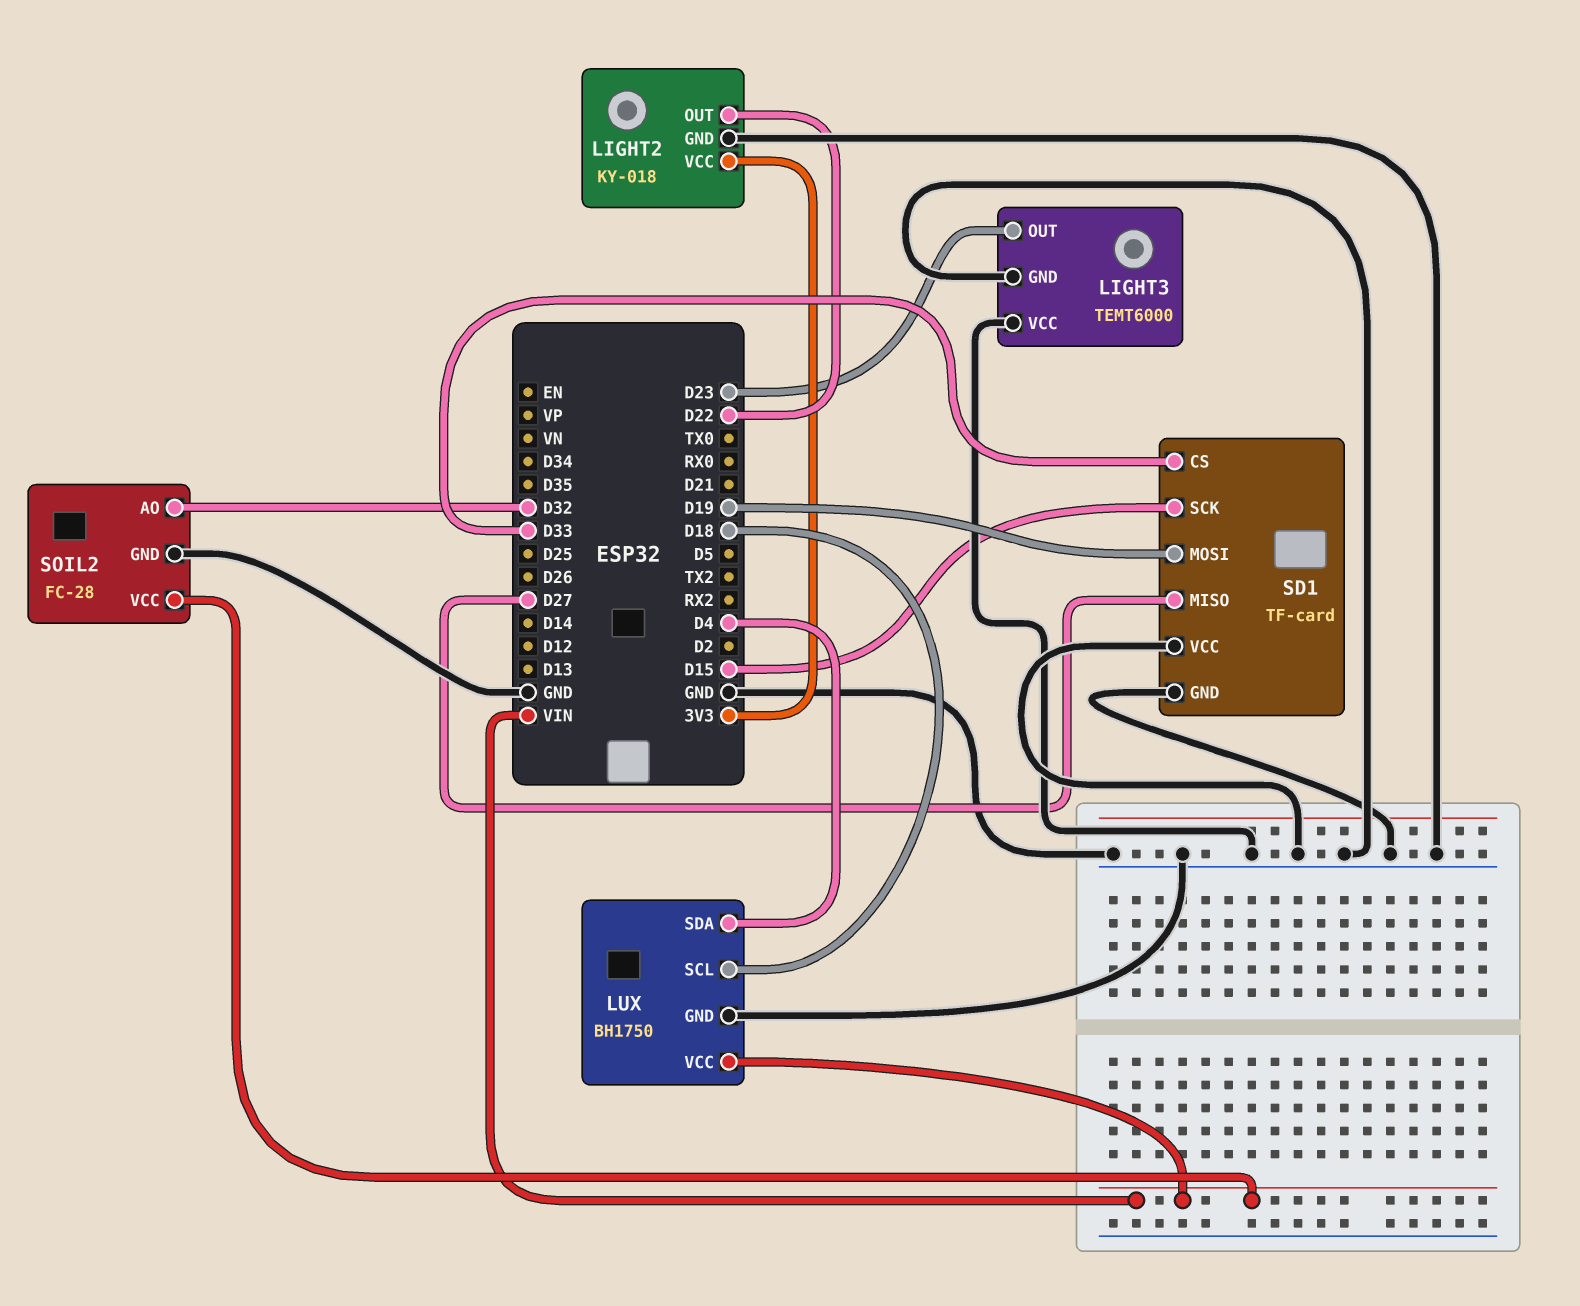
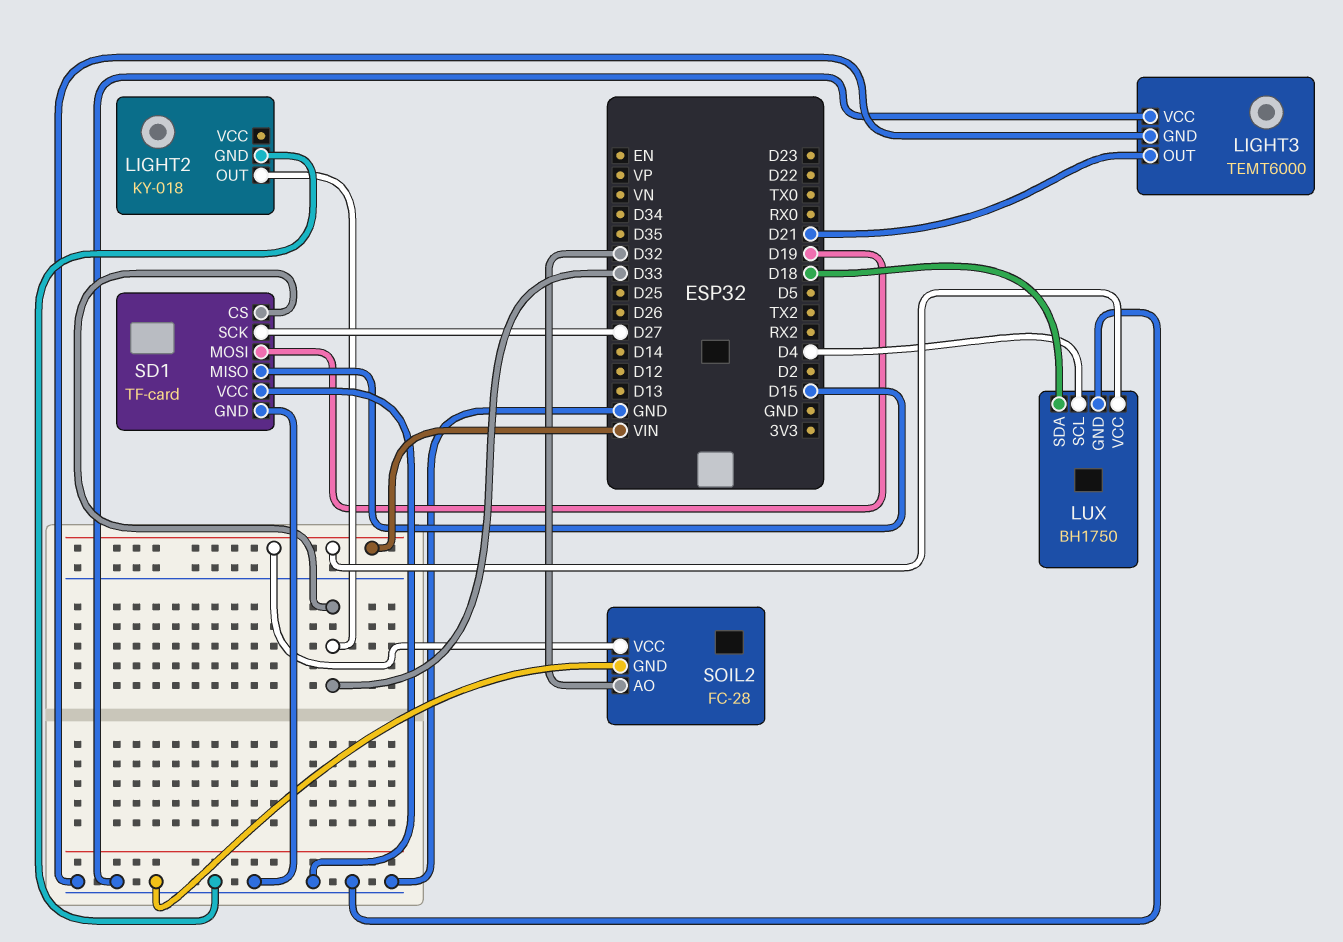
LIGHT2 pin OUT: D22 -> D33
LIGHT2 pin VCC: 3V3 -> none
LIGHT3 pin OUT: D23 -> D21
LUX pin SCL: D18 -> D4
LUX pin SDA: D4 -> D18
SD1 pin MISO: D27 -> D15
SD1 pin SCK: D15 -> D27

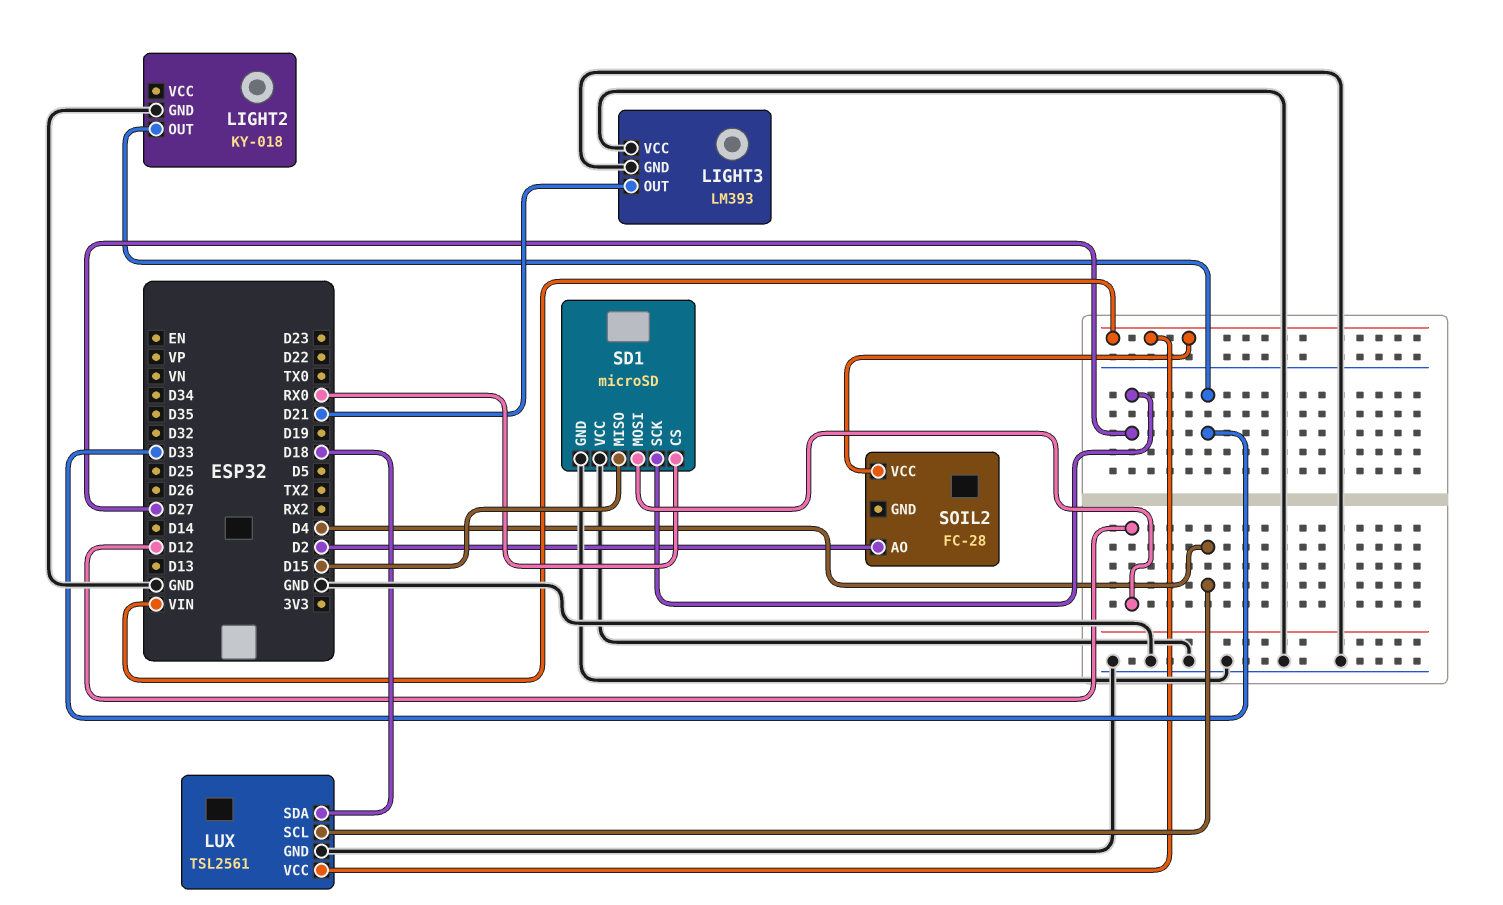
LIGHT3: TEMT6000 -> LM393
LUX: BH1750 -> TSL2561
SD1: TF-card -> microSD
SD1 pin CS: D33 -> RX0
SD1 pin MOSI: D19 -> D12
SOIL2 pin AO: D32 -> D2
SOIL2 pin GND: GND -> none

